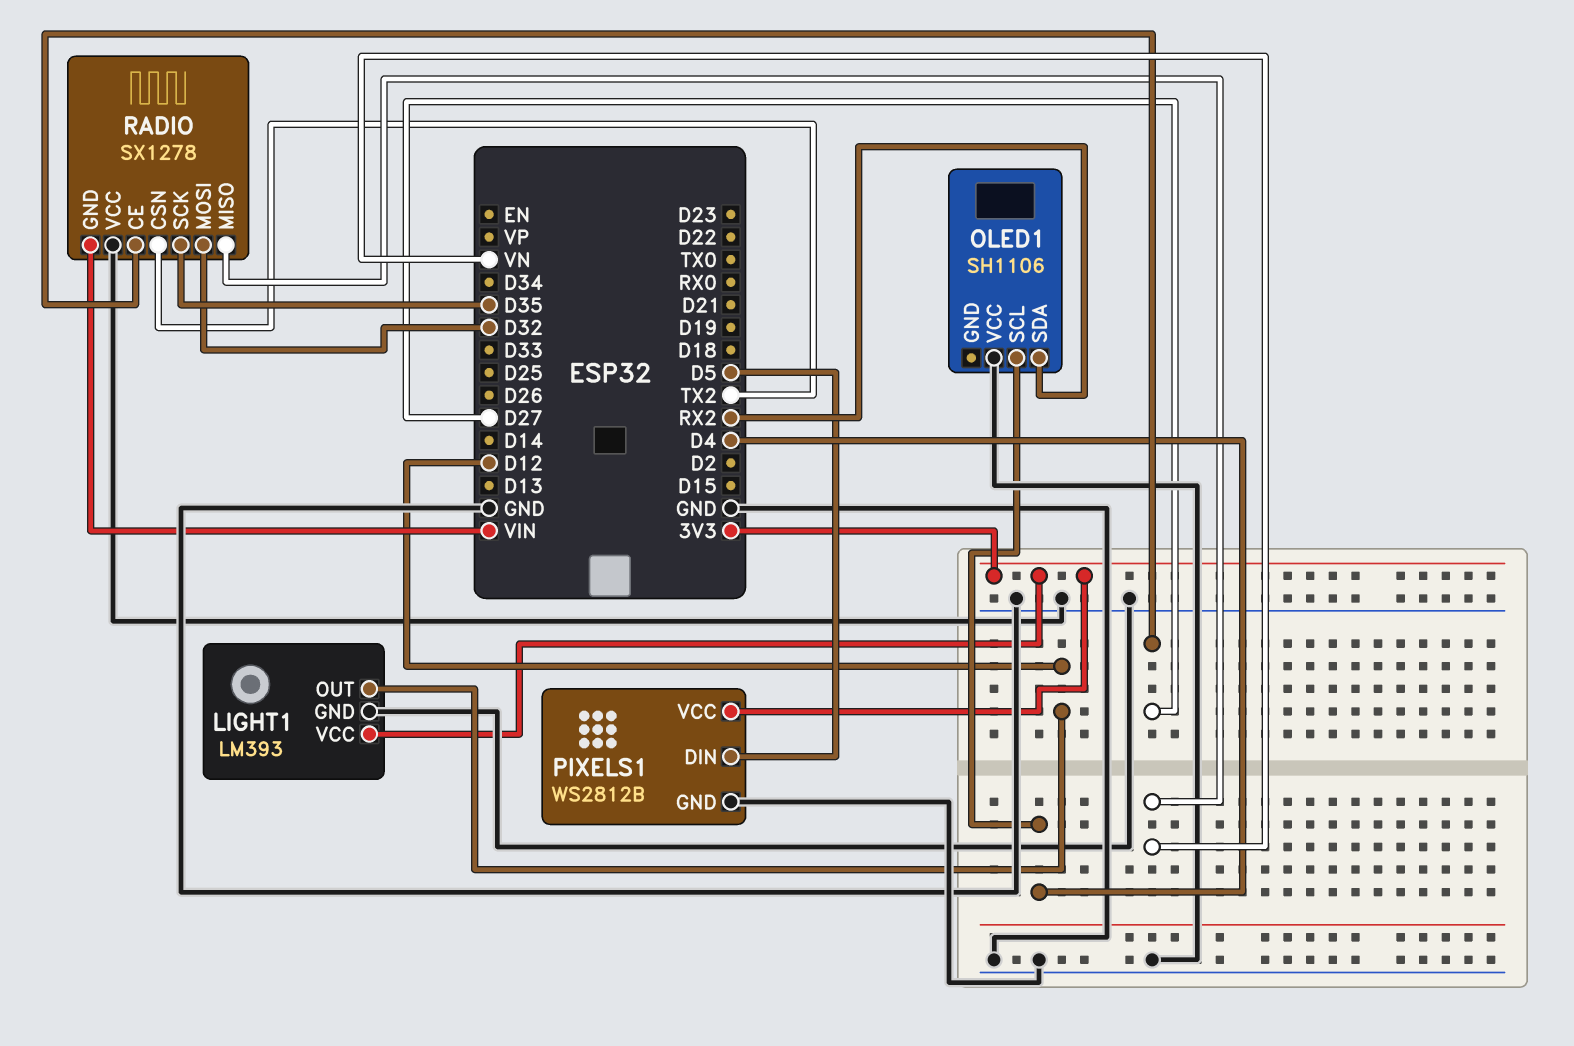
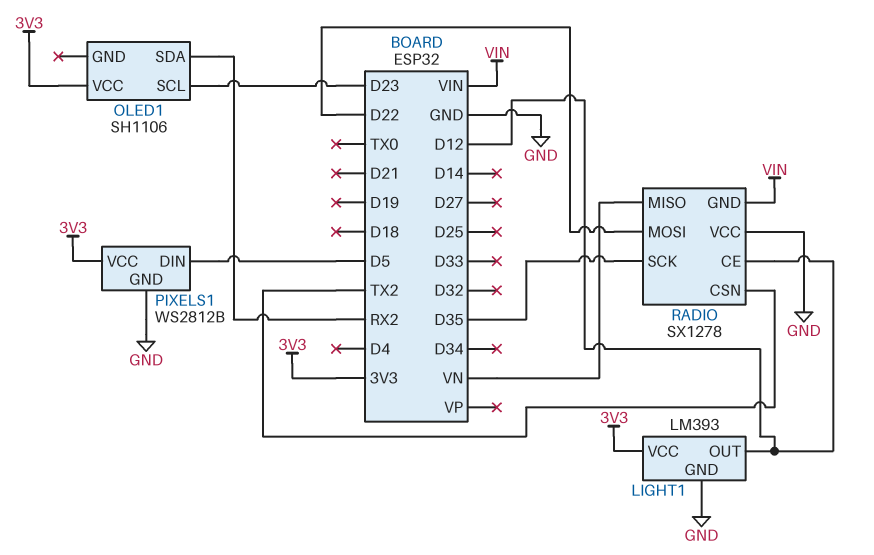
OLED1 pin SCL: D4 -> D23
OLED1 pin VCC: GND -> 3V3
RADIO pin CE: D27 -> D12
RADIO pin MOSI: D32 -> D22

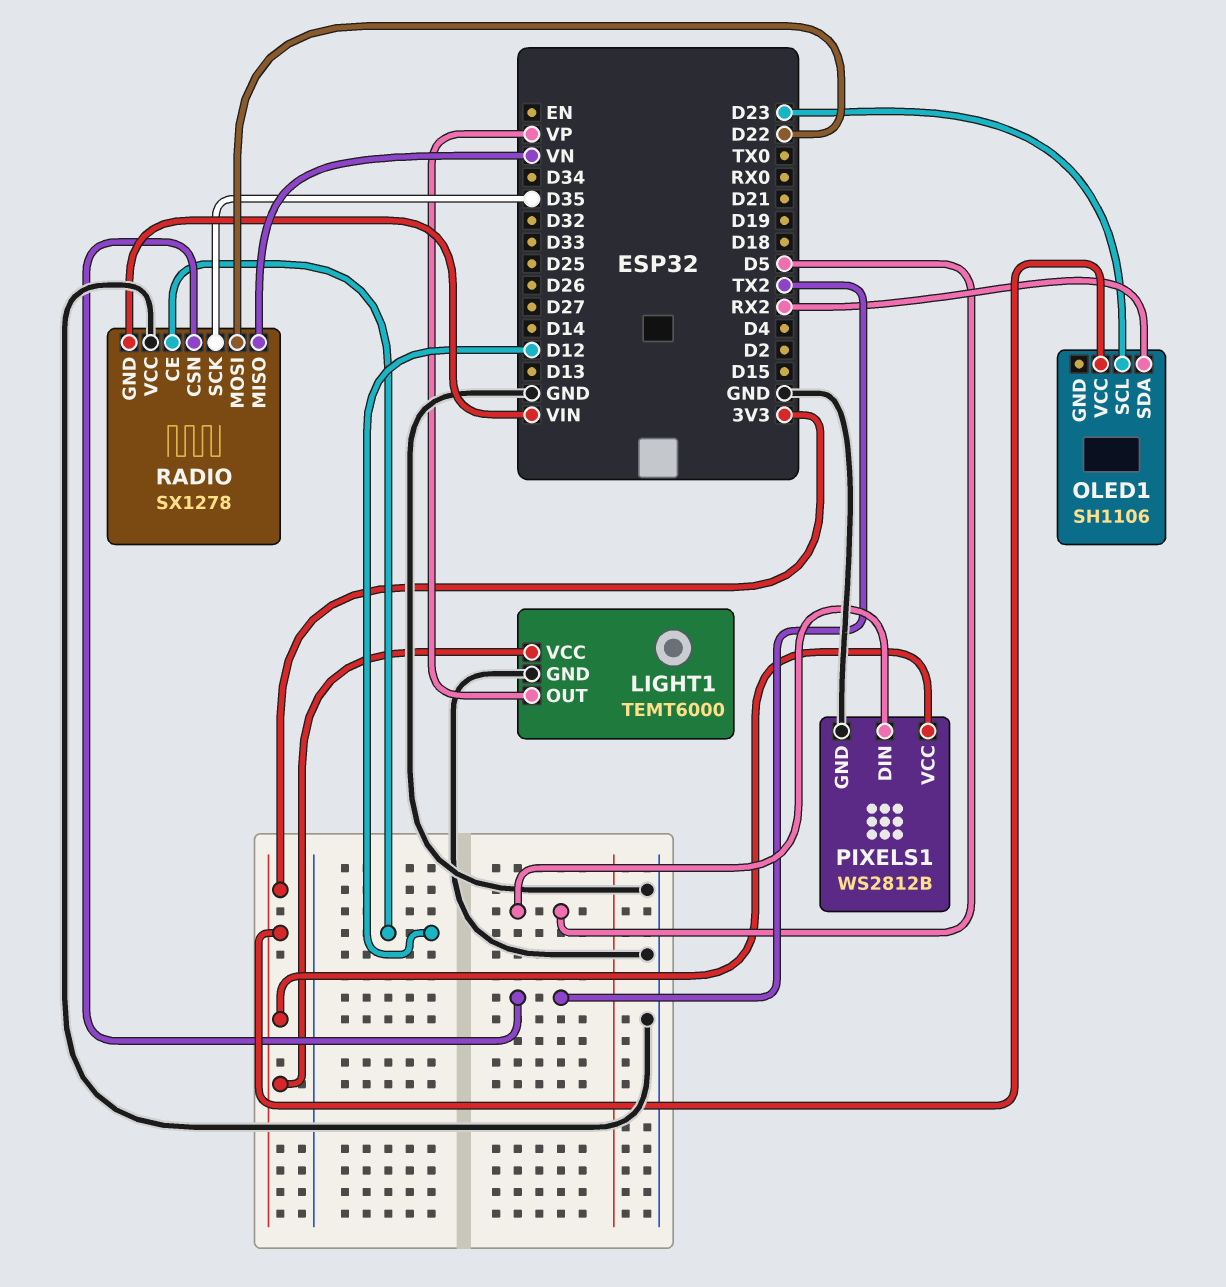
LIGHT1: LM393 -> TEMT6000
LIGHT1 pin OUT: D12 -> VP

